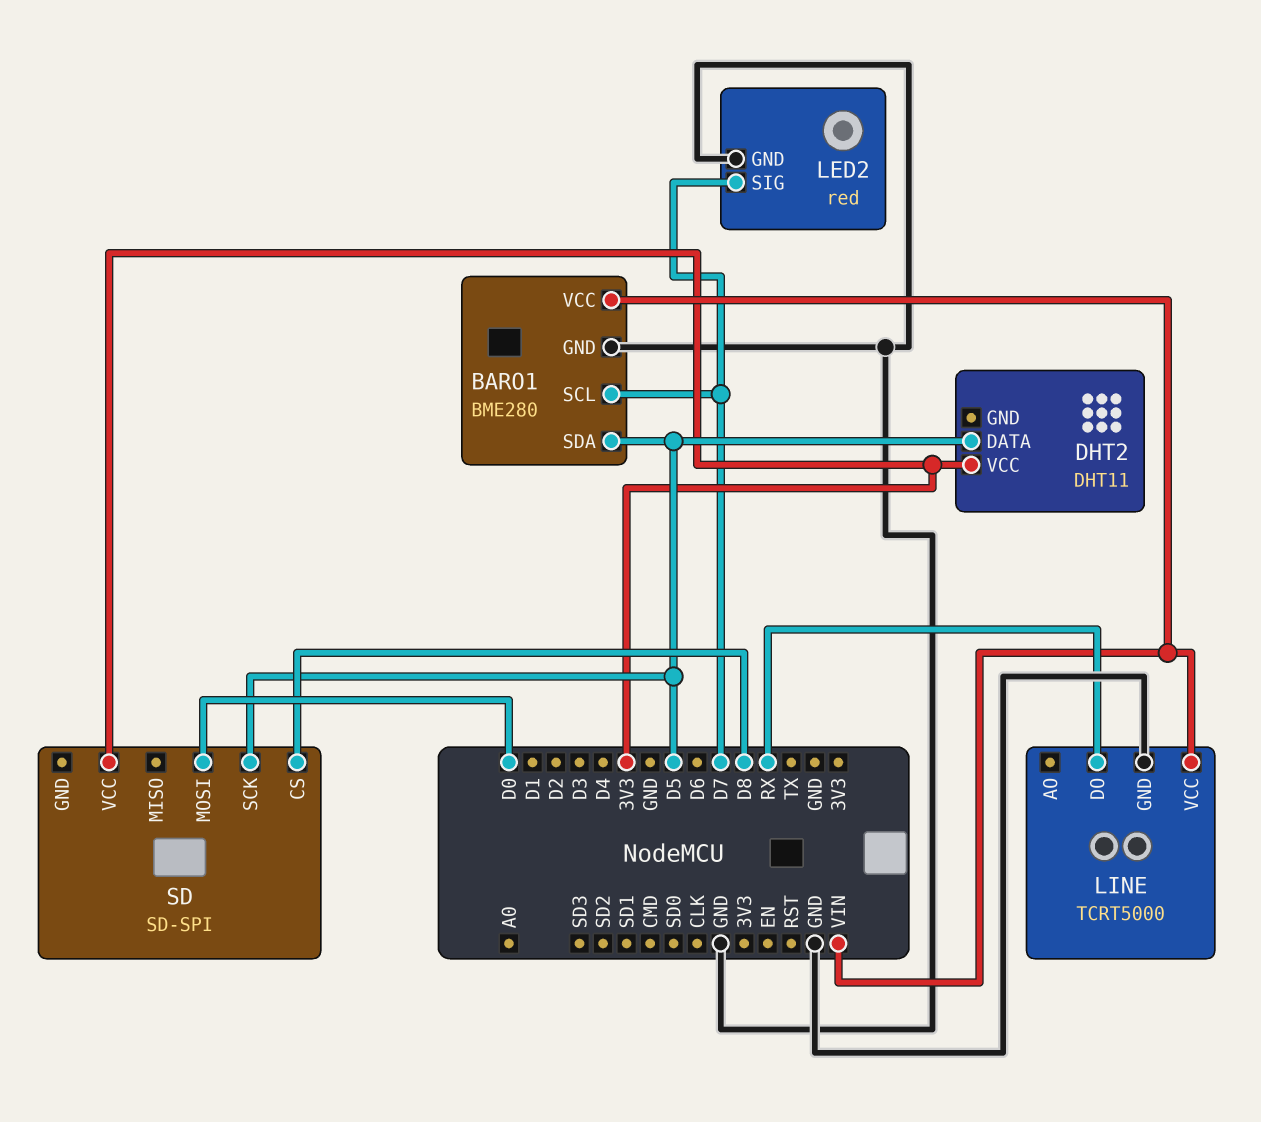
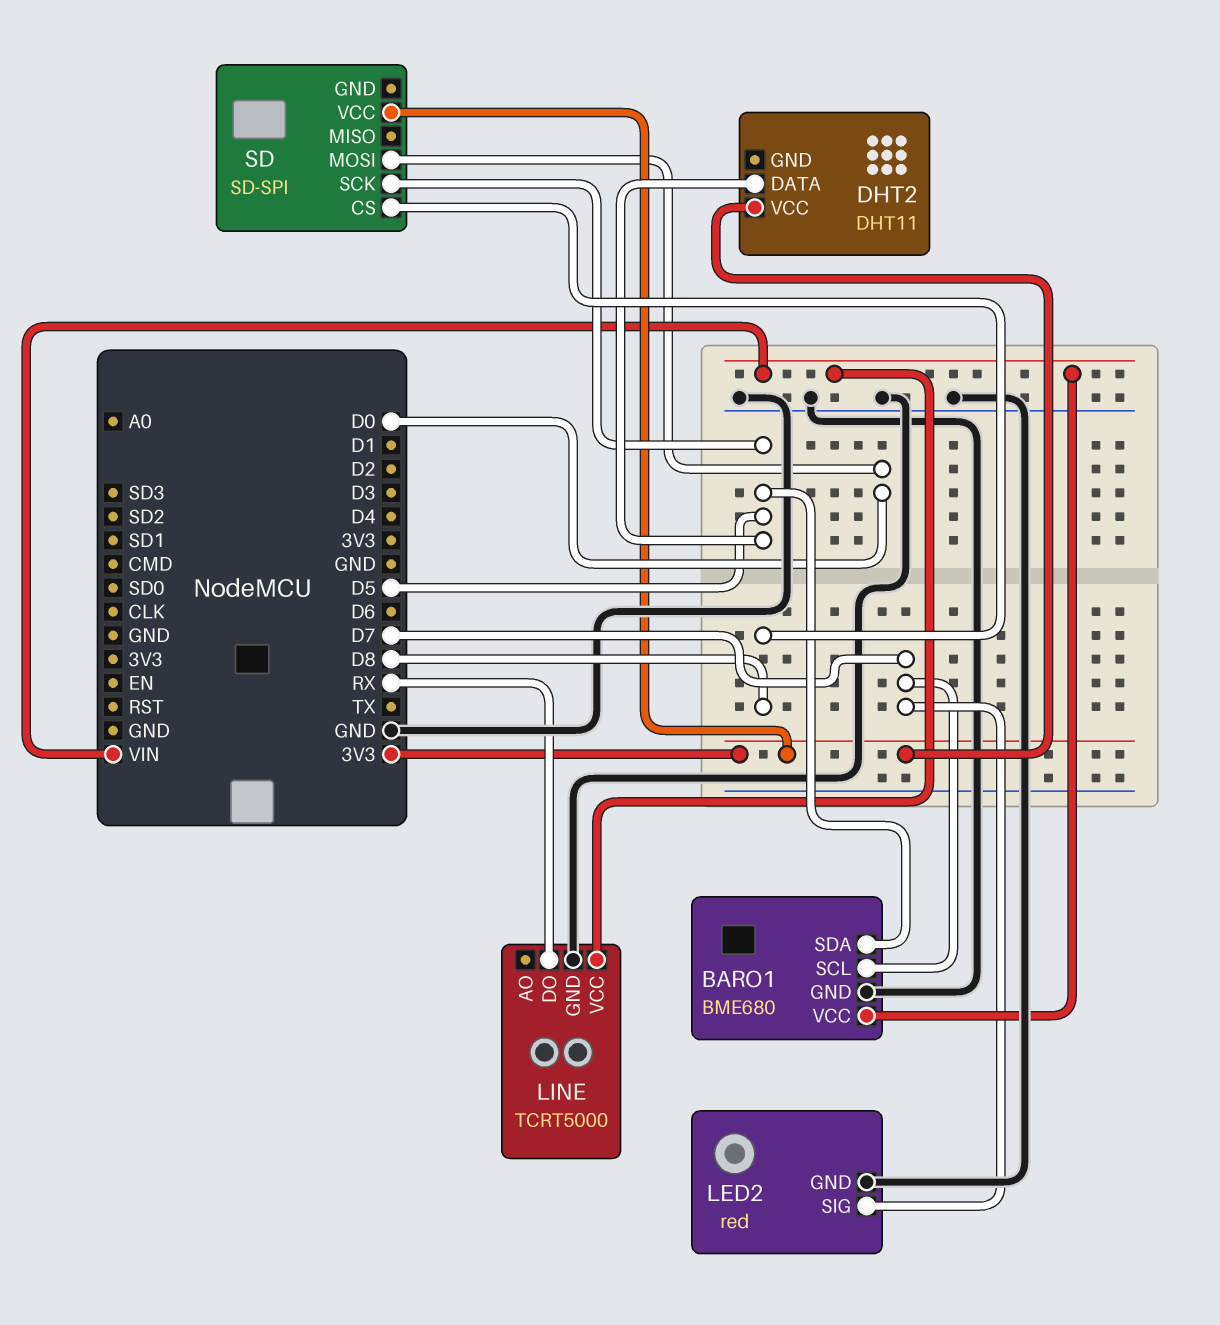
BARO1: BME280 -> BME680

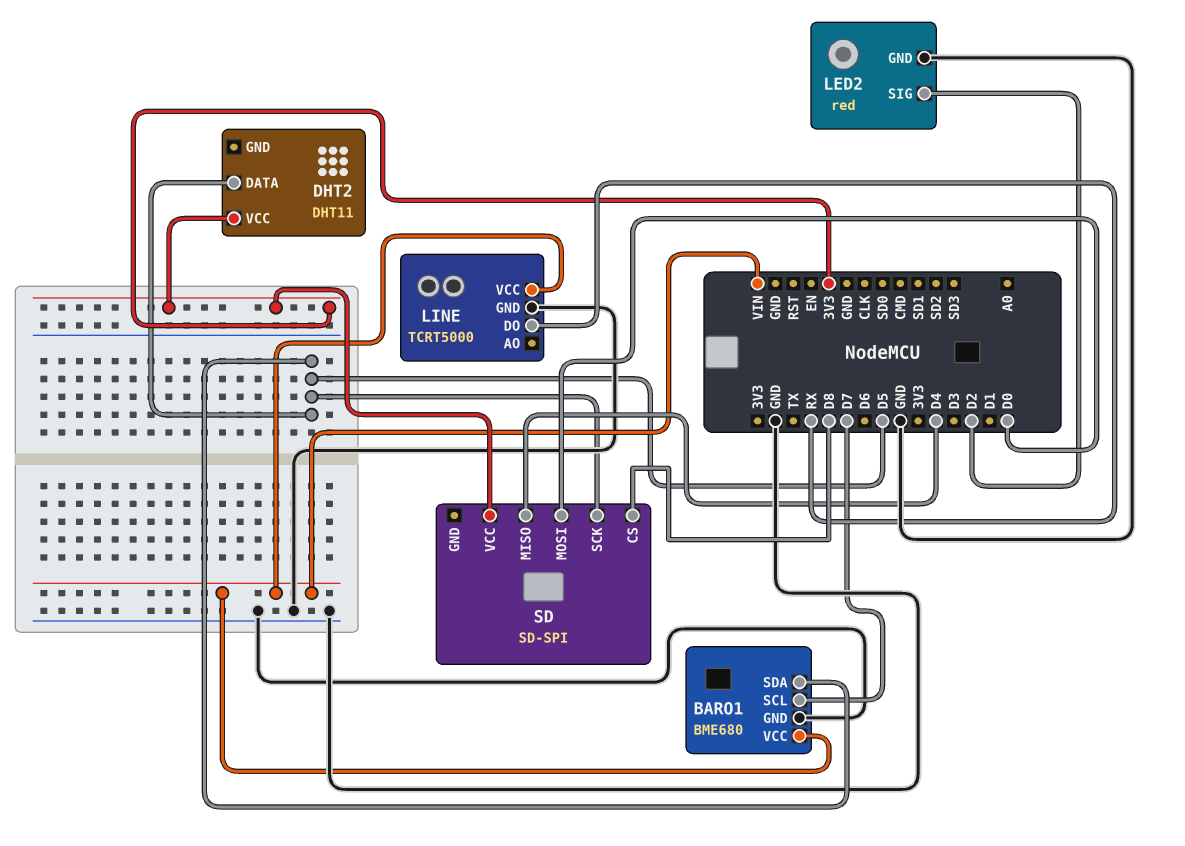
LED2 pin SIG: D7 -> D2
SD pin MISO: none -> D4

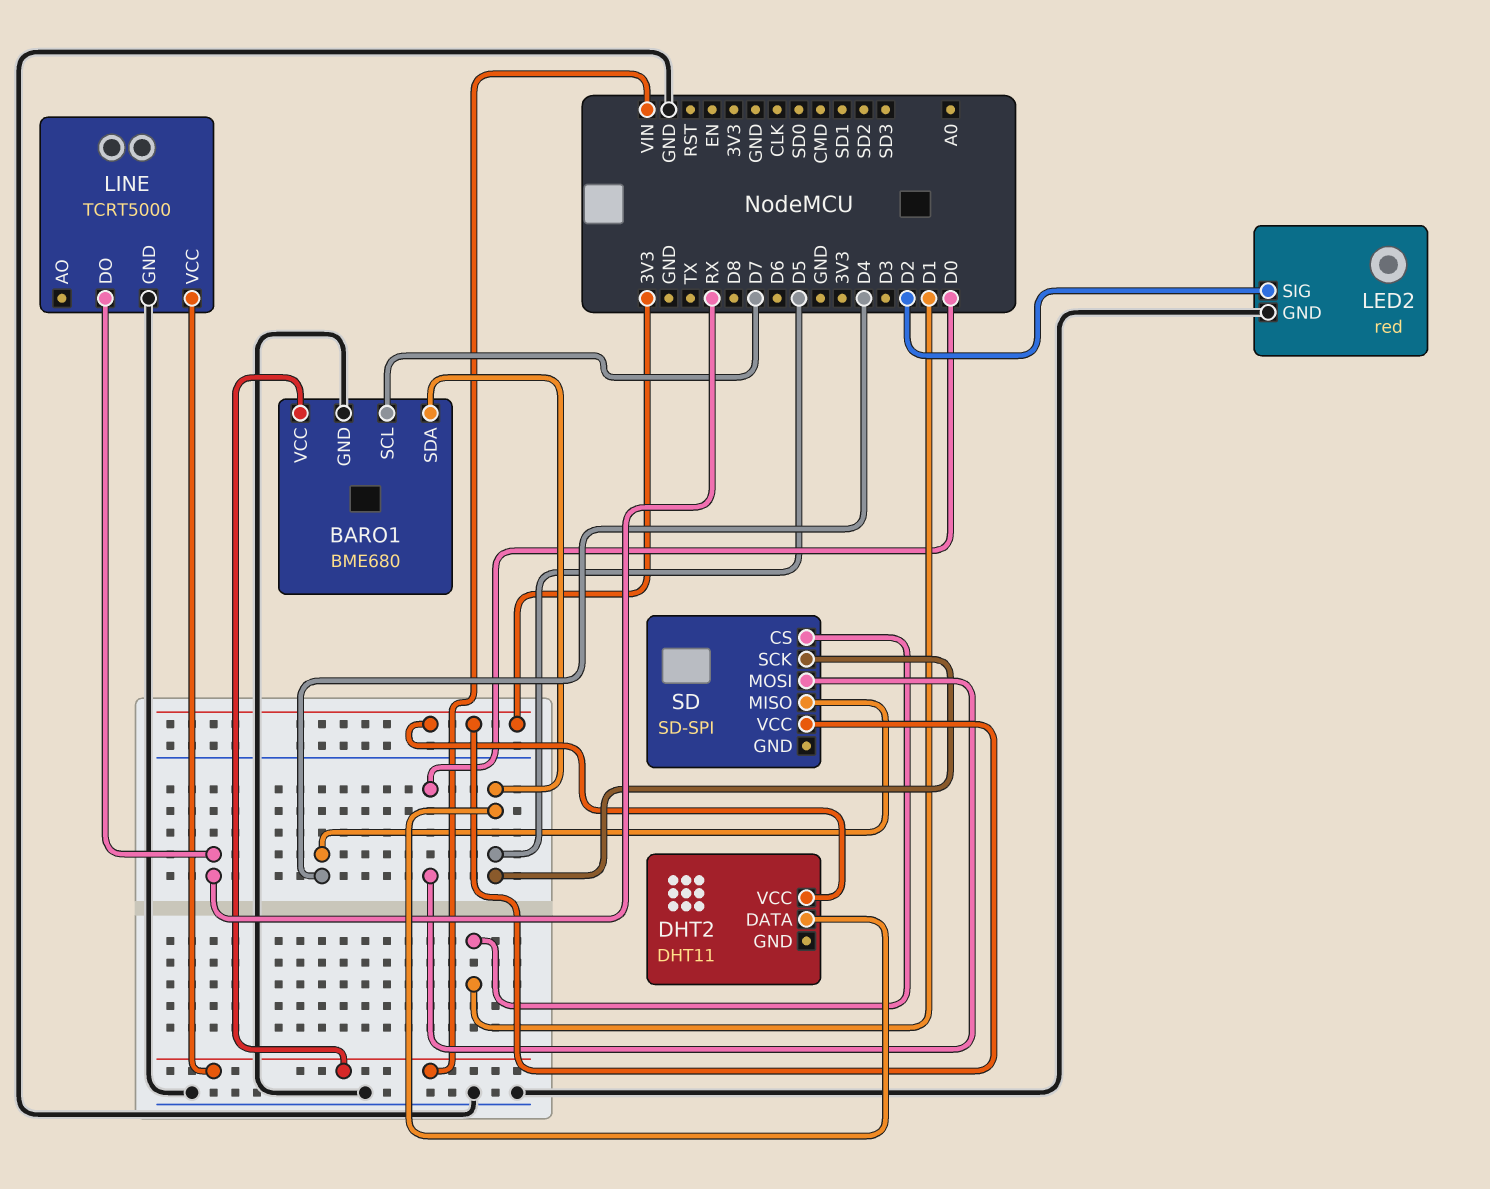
SD pin CS: D8 -> D1

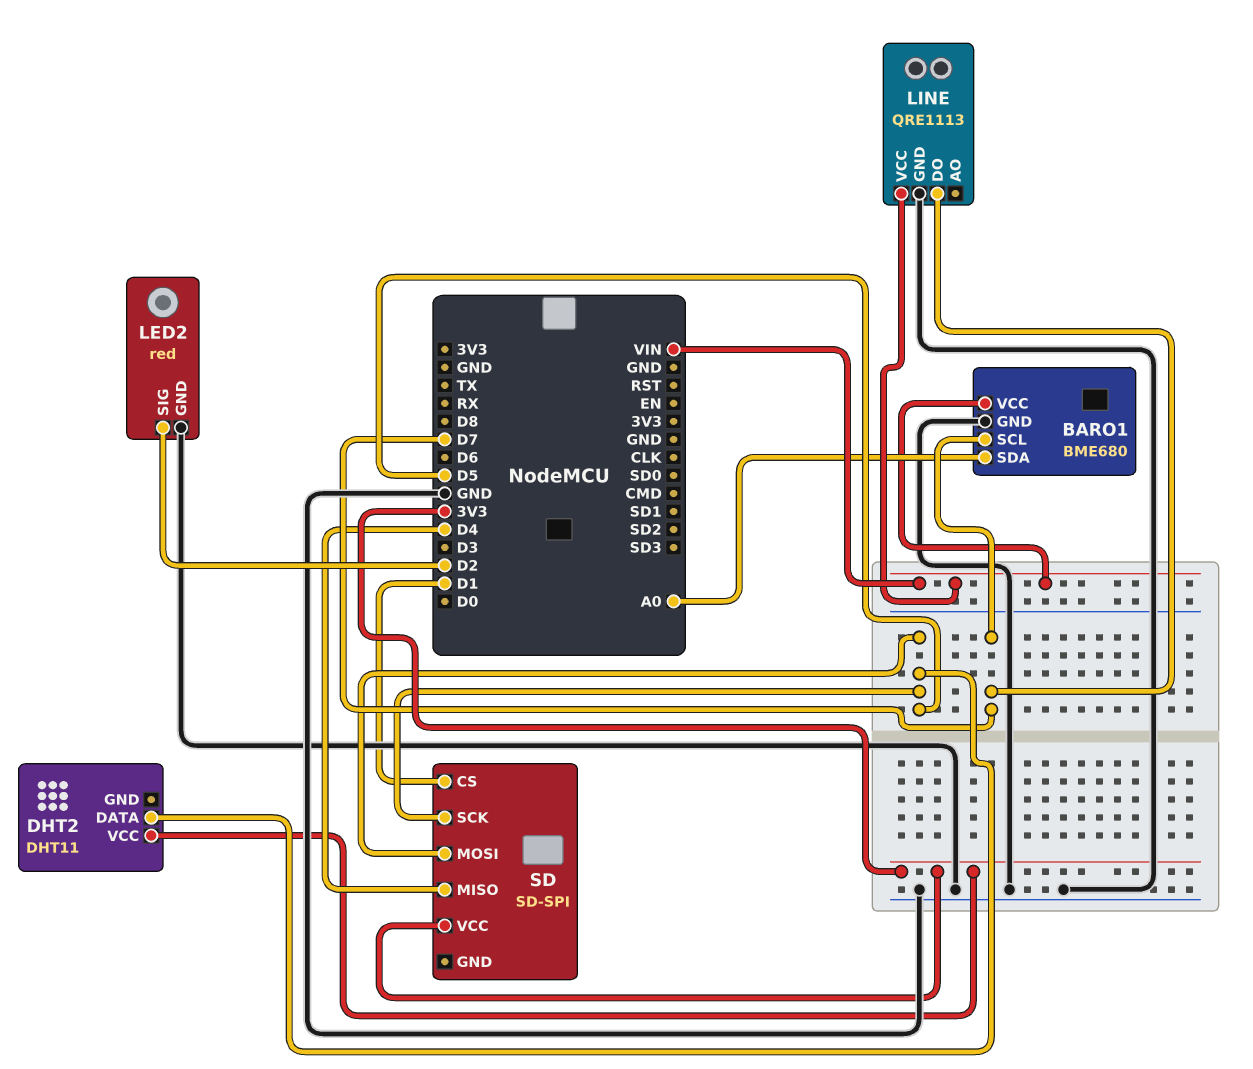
BARO1 pin SDA: D5 -> A0
LINE: TCRT5000 -> QRE1113
LINE pin DO: RX -> D7
SD pin MOSI: D0 -> D5

